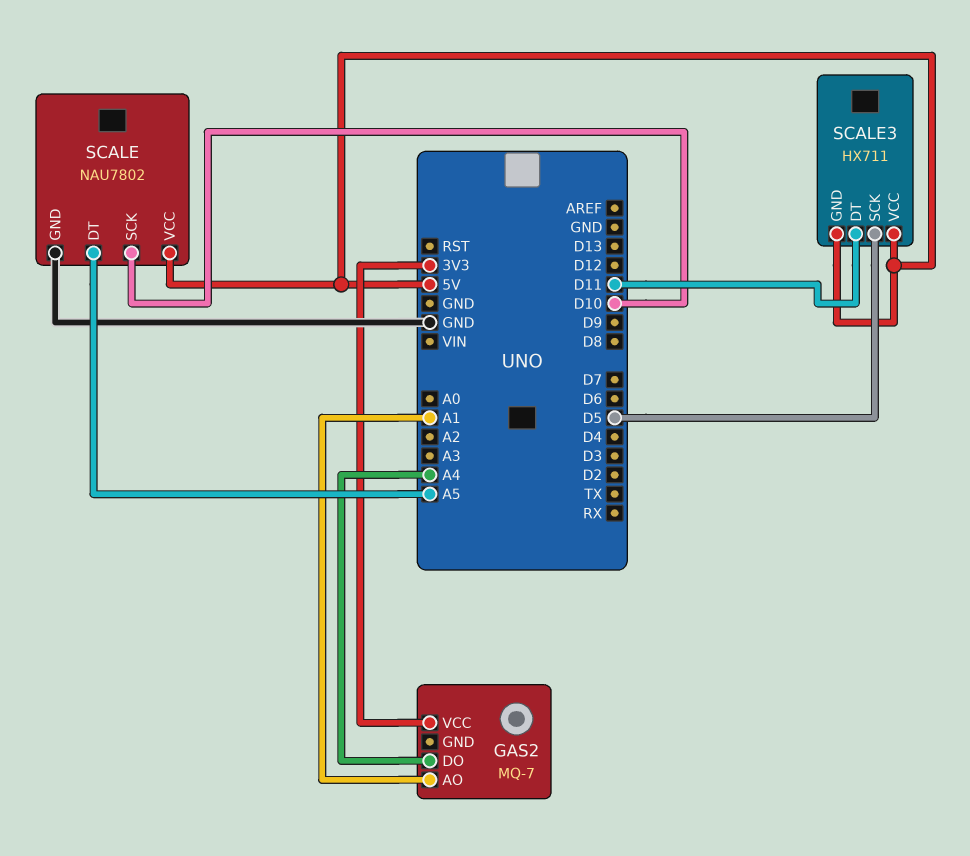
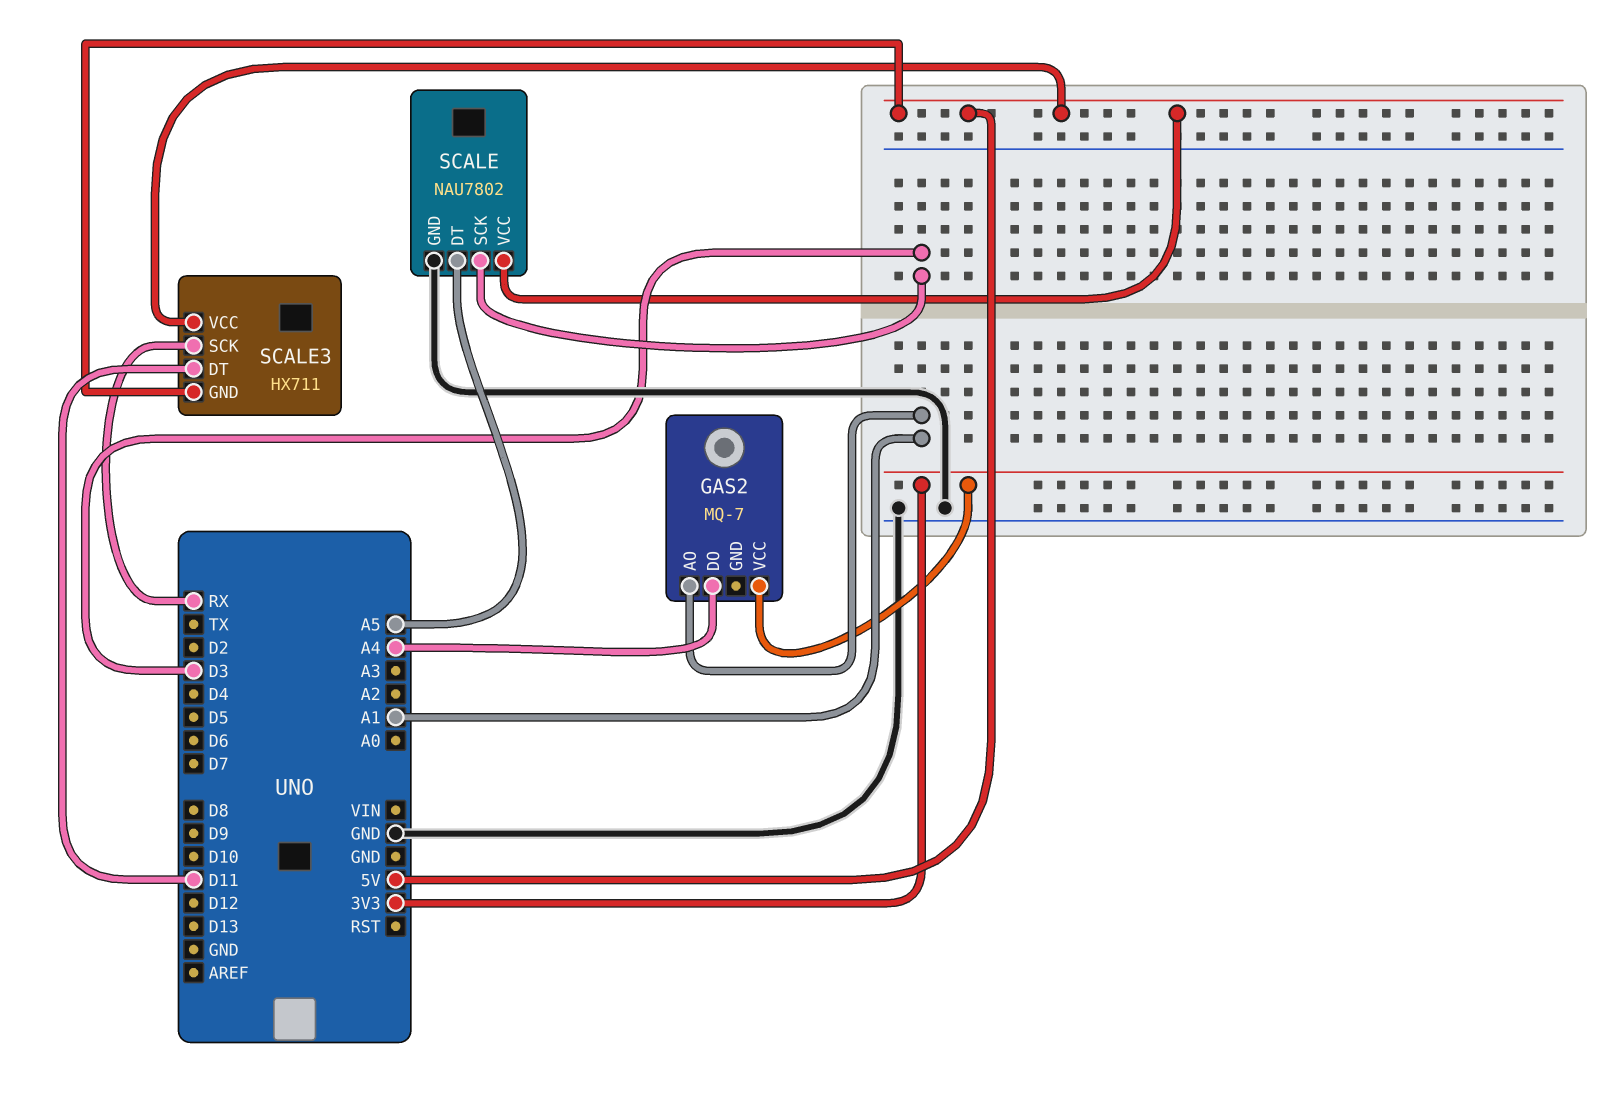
SCALE pin SCK: D10 -> D3
SCALE3 pin SCK: D5 -> RX

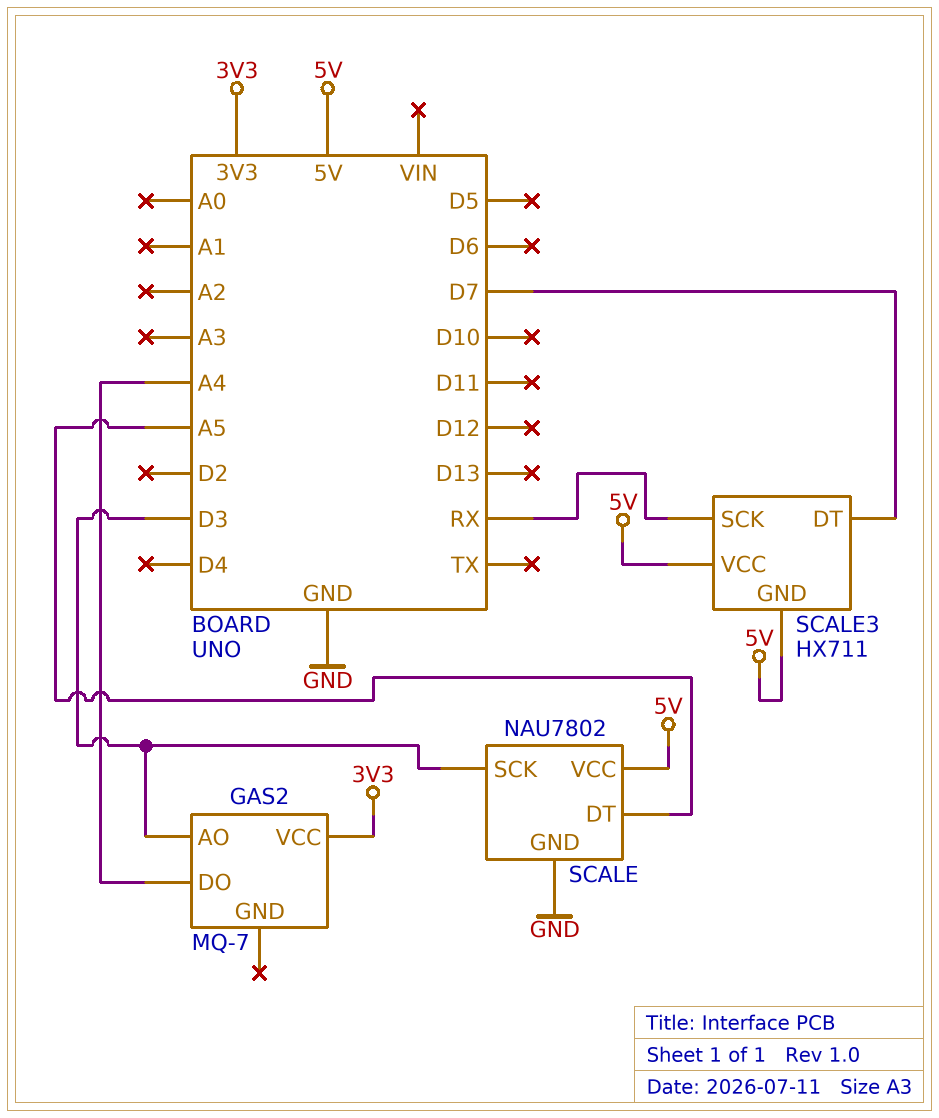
GAS2 pin AO: A1 -> D3
SCALE3 pin DT: D11 -> D7

